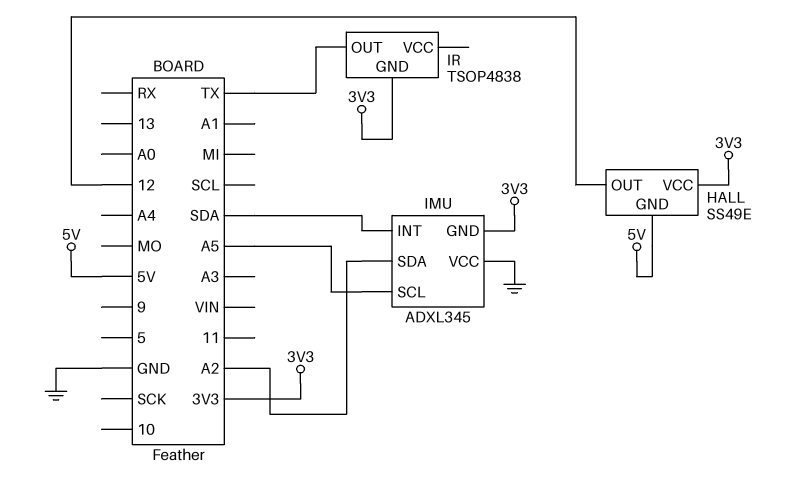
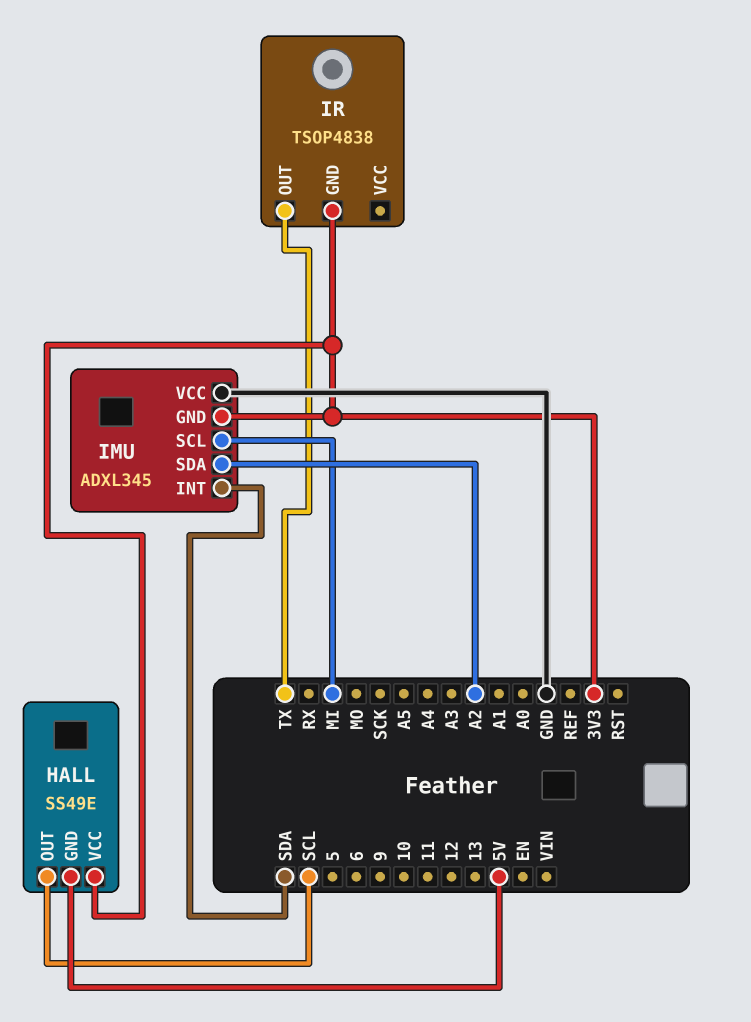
HALL pin OUT: 12 -> SCL
IMU pin SCL: A5 -> MI

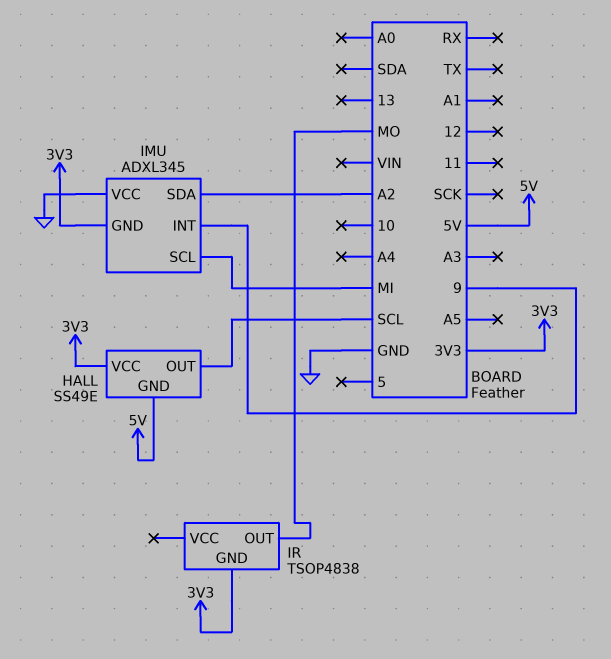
IMU pin INT: SDA -> 9
IR pin OUT: TX -> MO

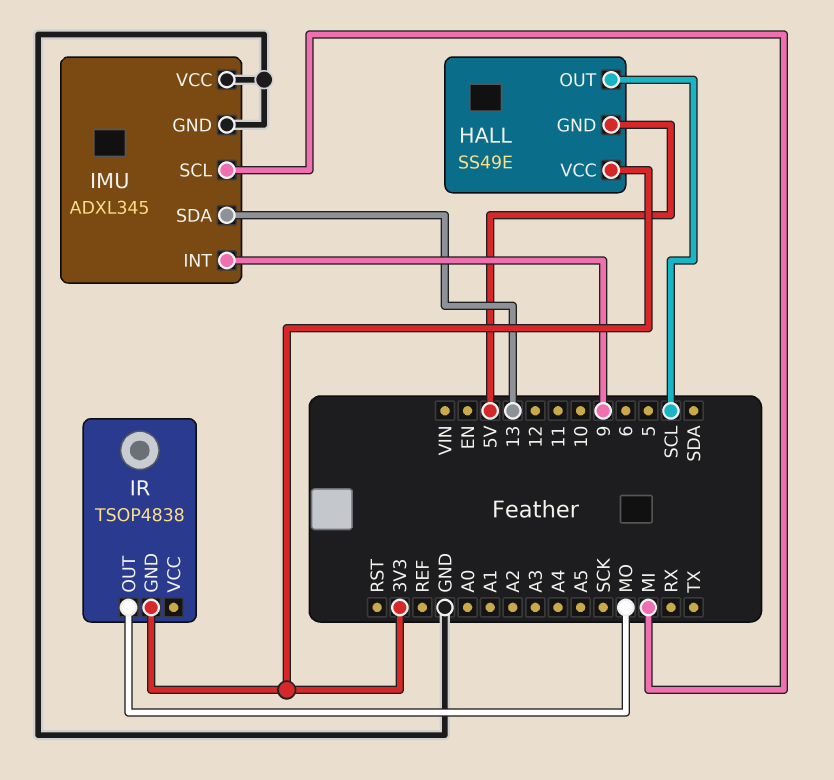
IMU pin GND: 3V3 -> GND
IMU pin SDA: A2 -> 13

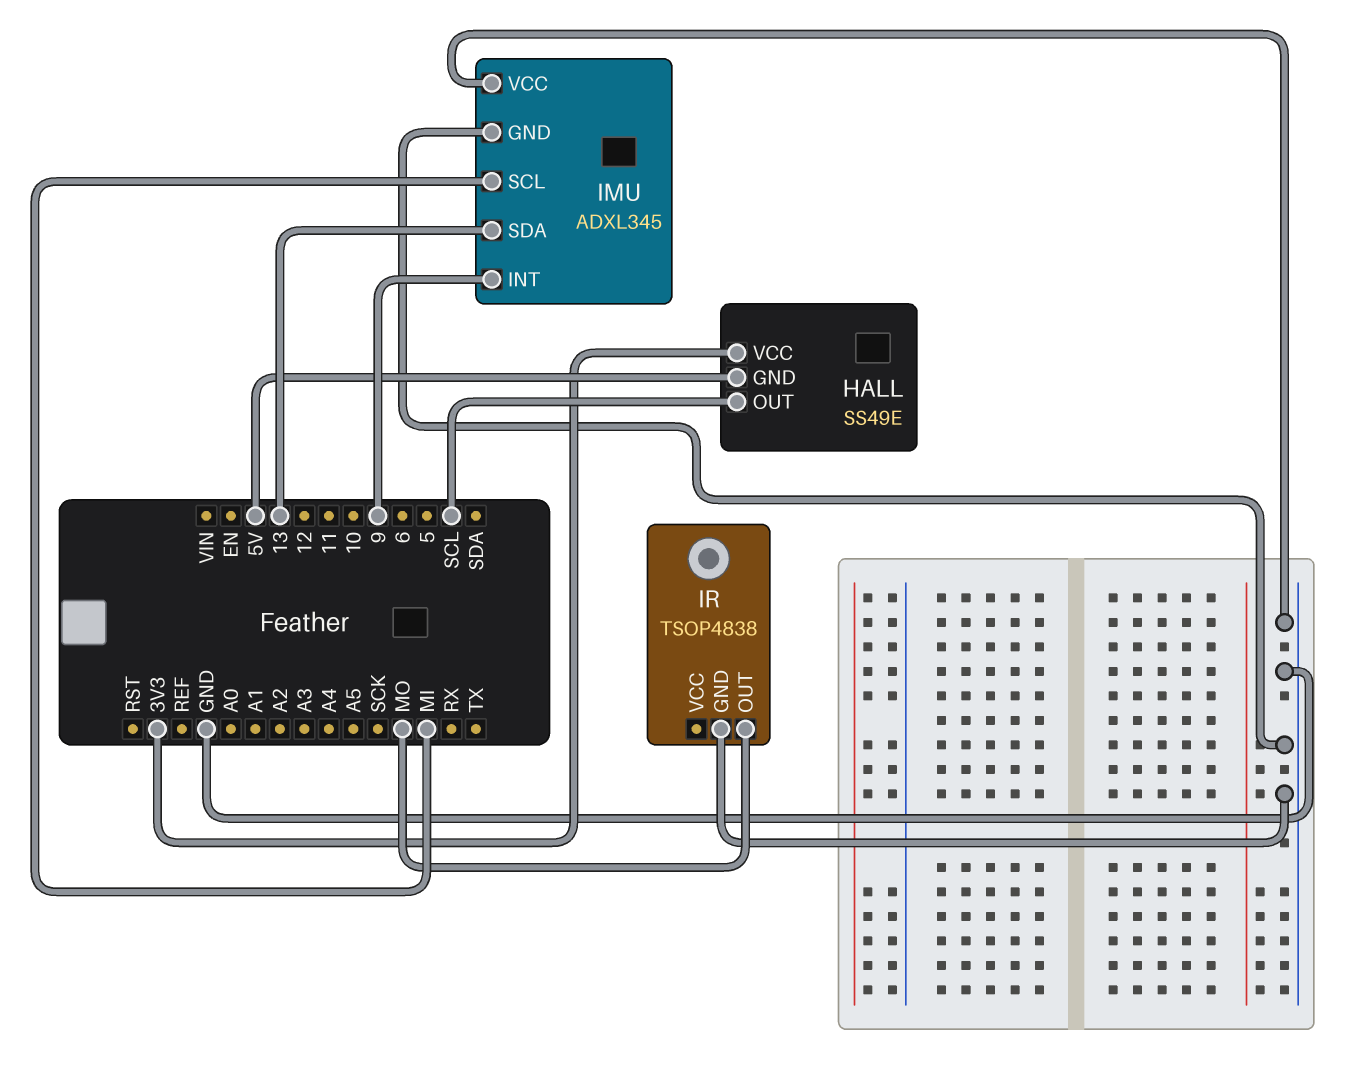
IR pin GND: 3V3 -> GND

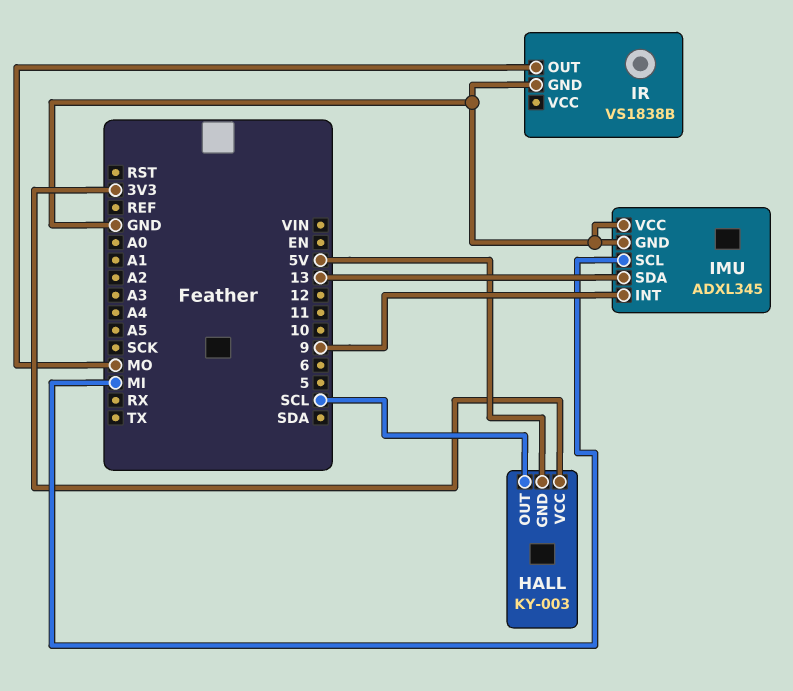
HALL: SS49E -> KY-003
IR: TSOP4838 -> VS1838B

